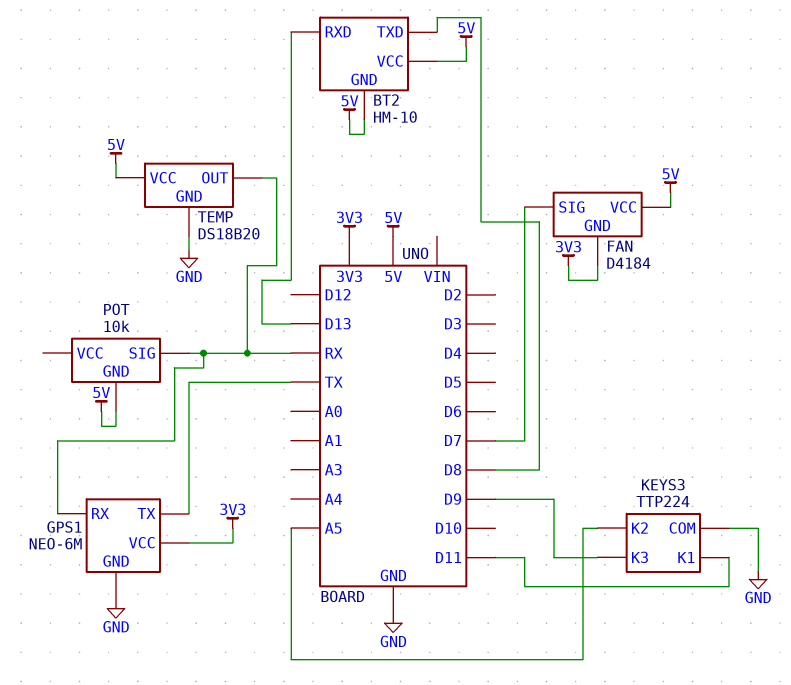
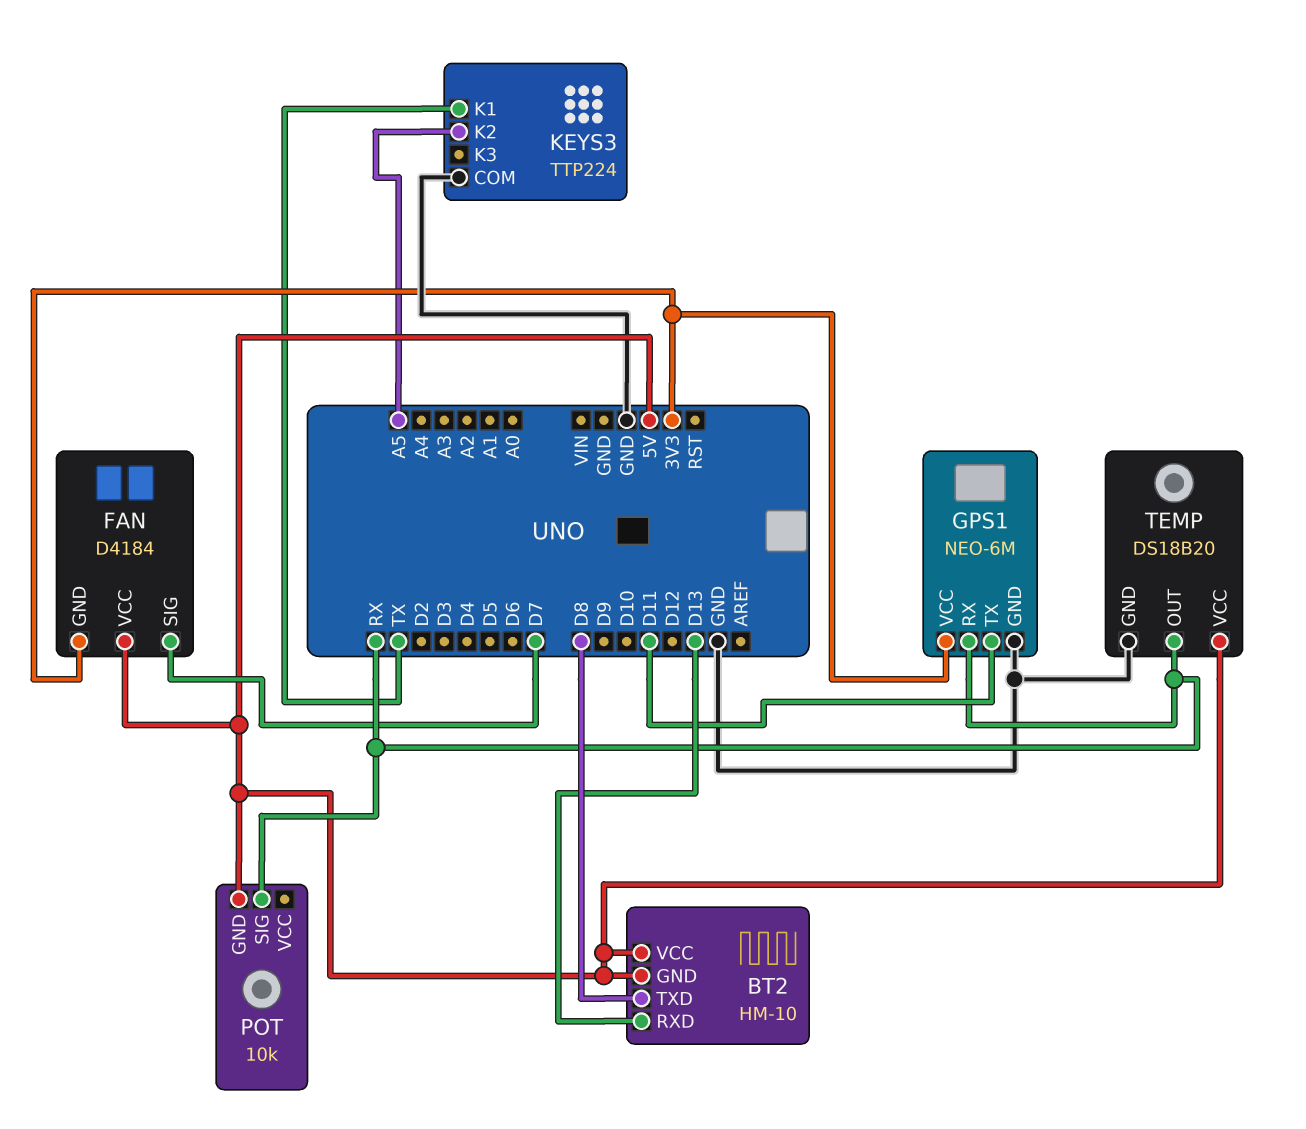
GPS1 pin TX: TX -> D11
KEYS3 pin K1: D11 -> TX
KEYS3 pin K3: D9 -> none

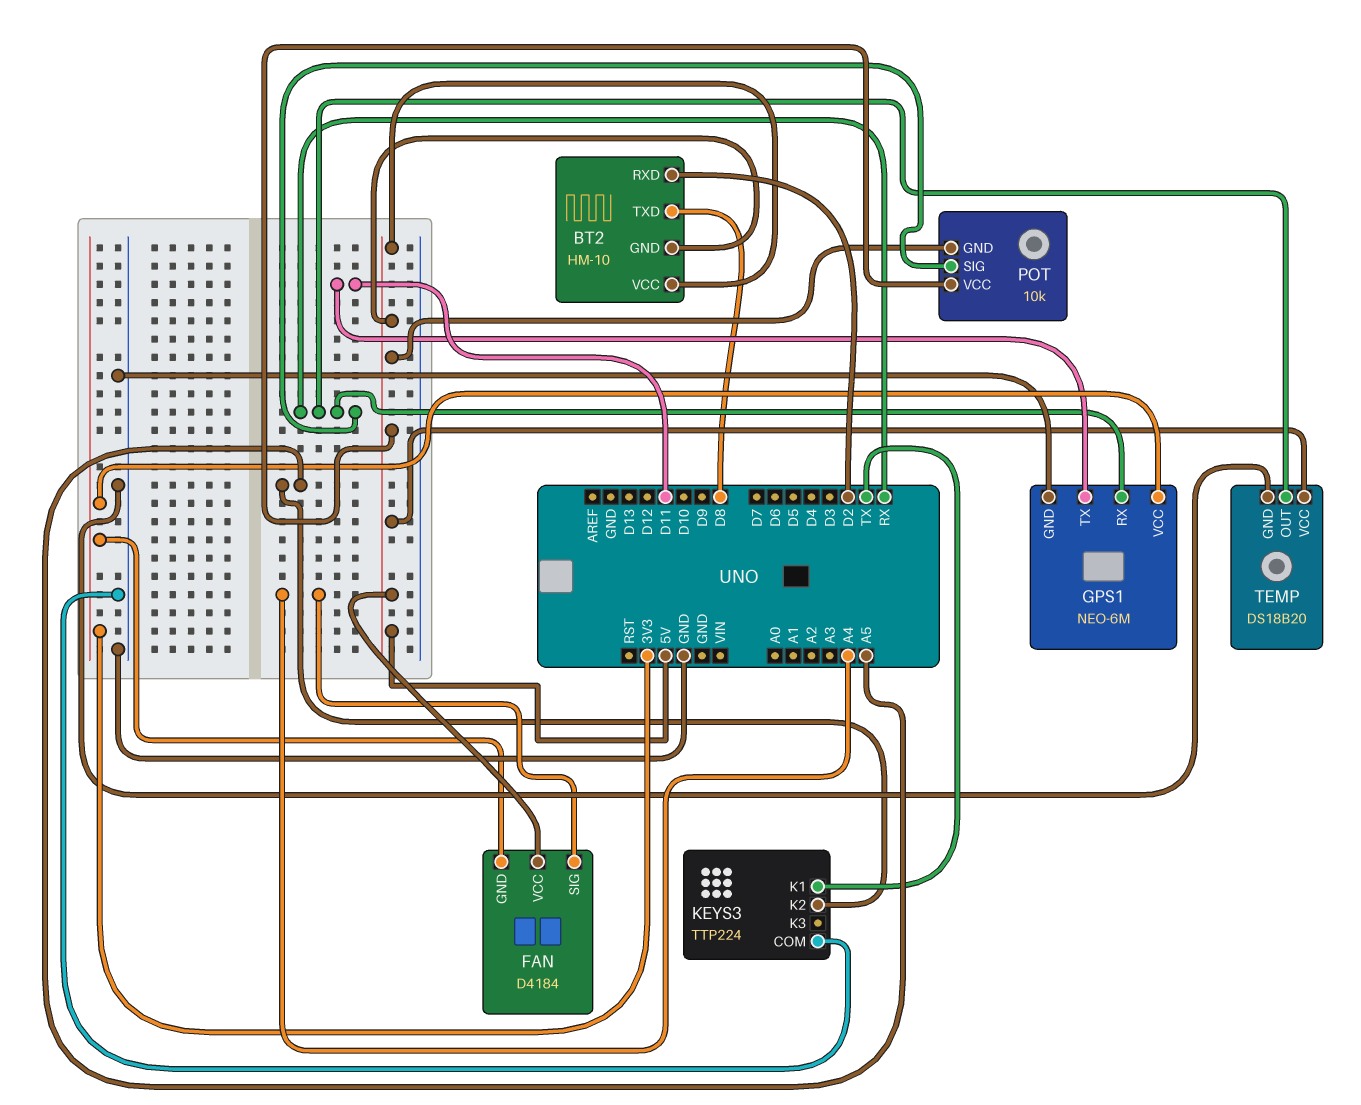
BT2 pin RXD: D13 -> D2
FAN pin SIG: D7 -> A4
POT pin VCC: none -> 5V

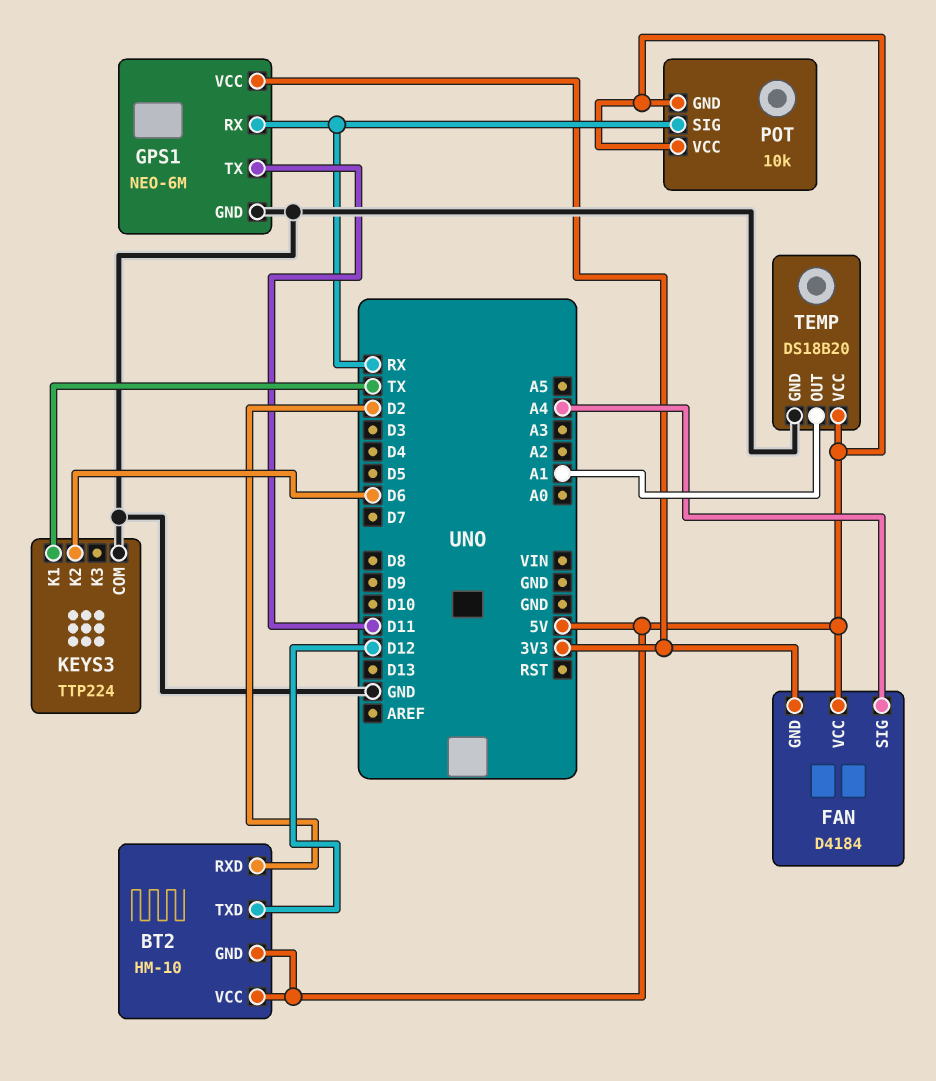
BT2 pin TXD: D8 -> D12
KEYS3 pin K2: A5 -> D6
TEMP pin OUT: RX -> A1

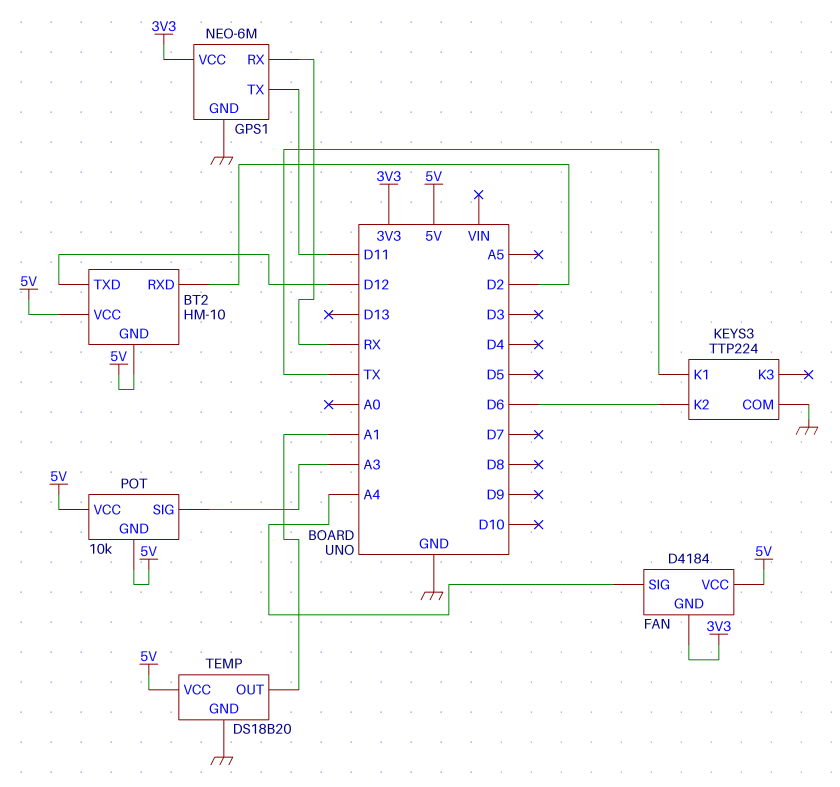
POT pin SIG: RX -> A3

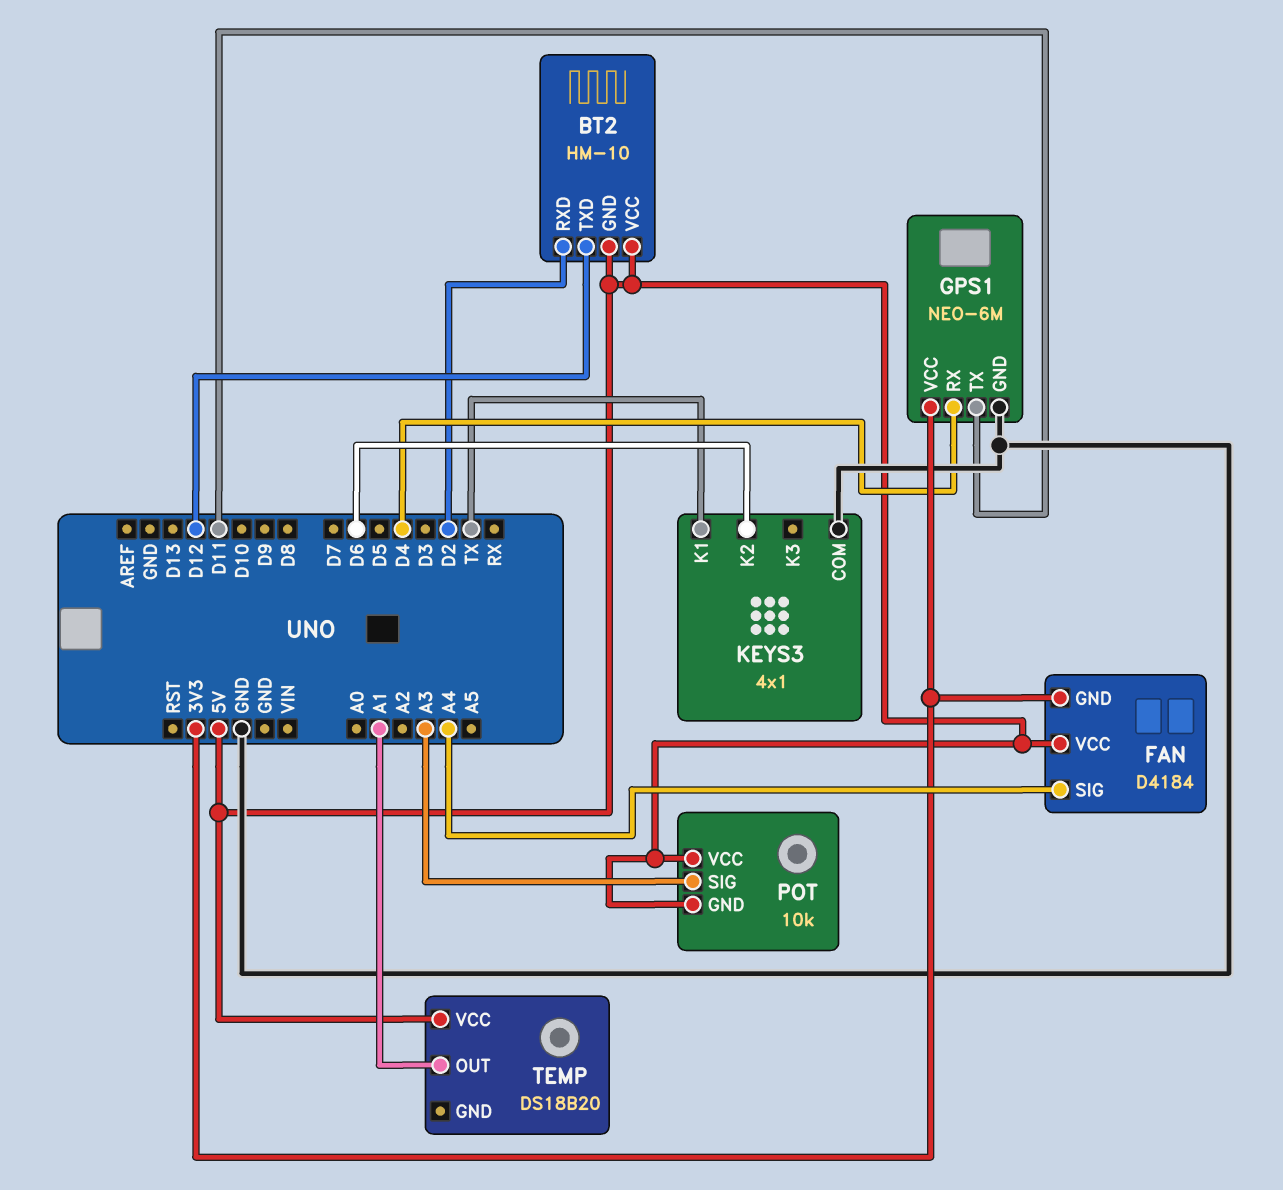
GPS1 pin RX: RX -> D4
KEYS3: TTP224 -> 4x1
TEMP pin GND: GND -> none

